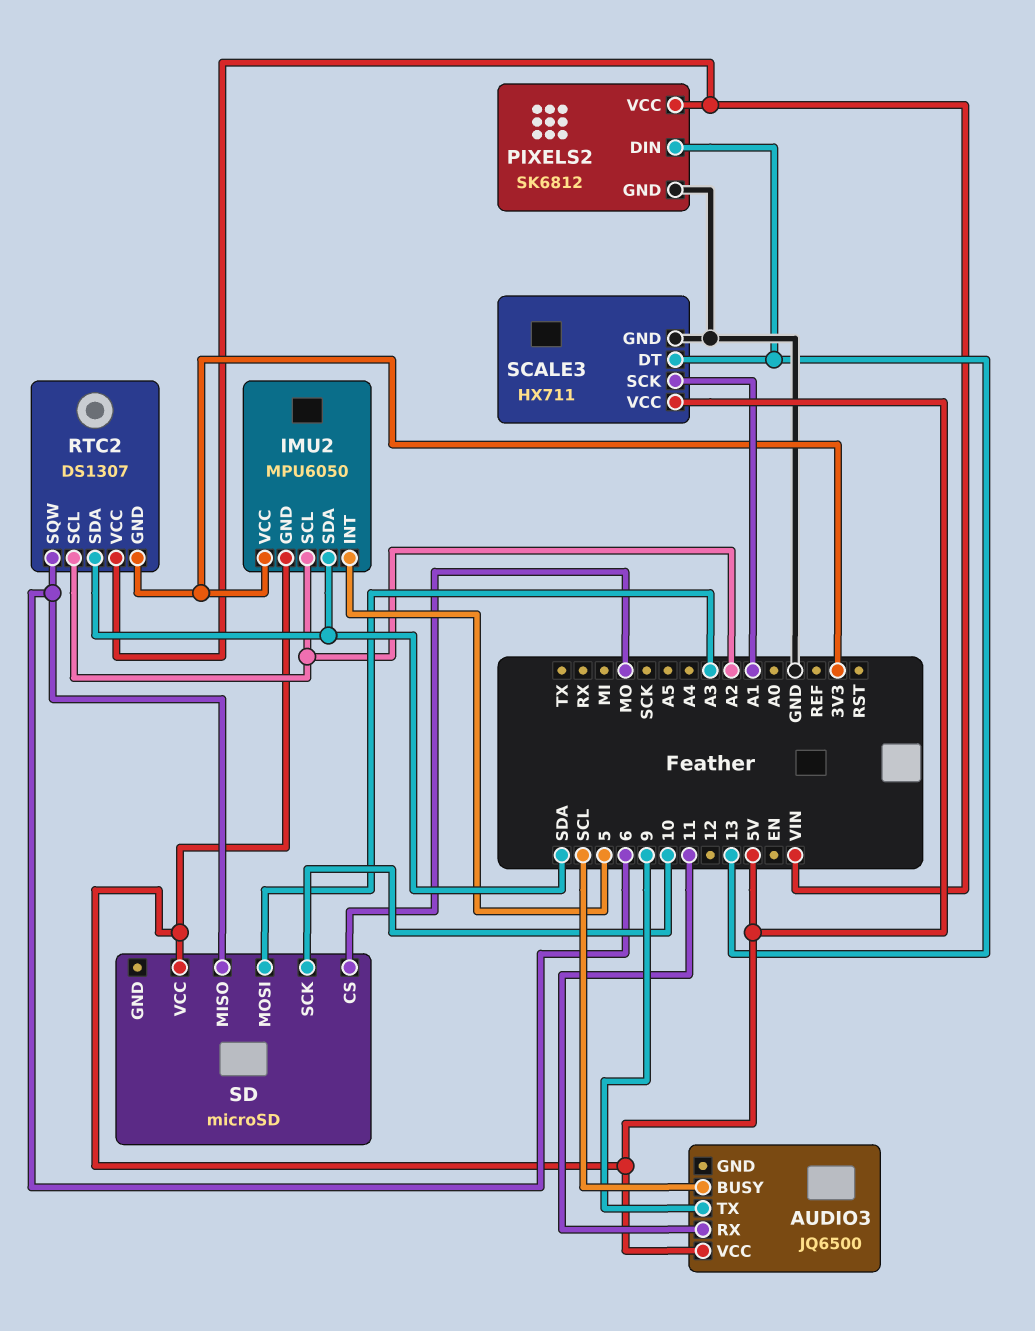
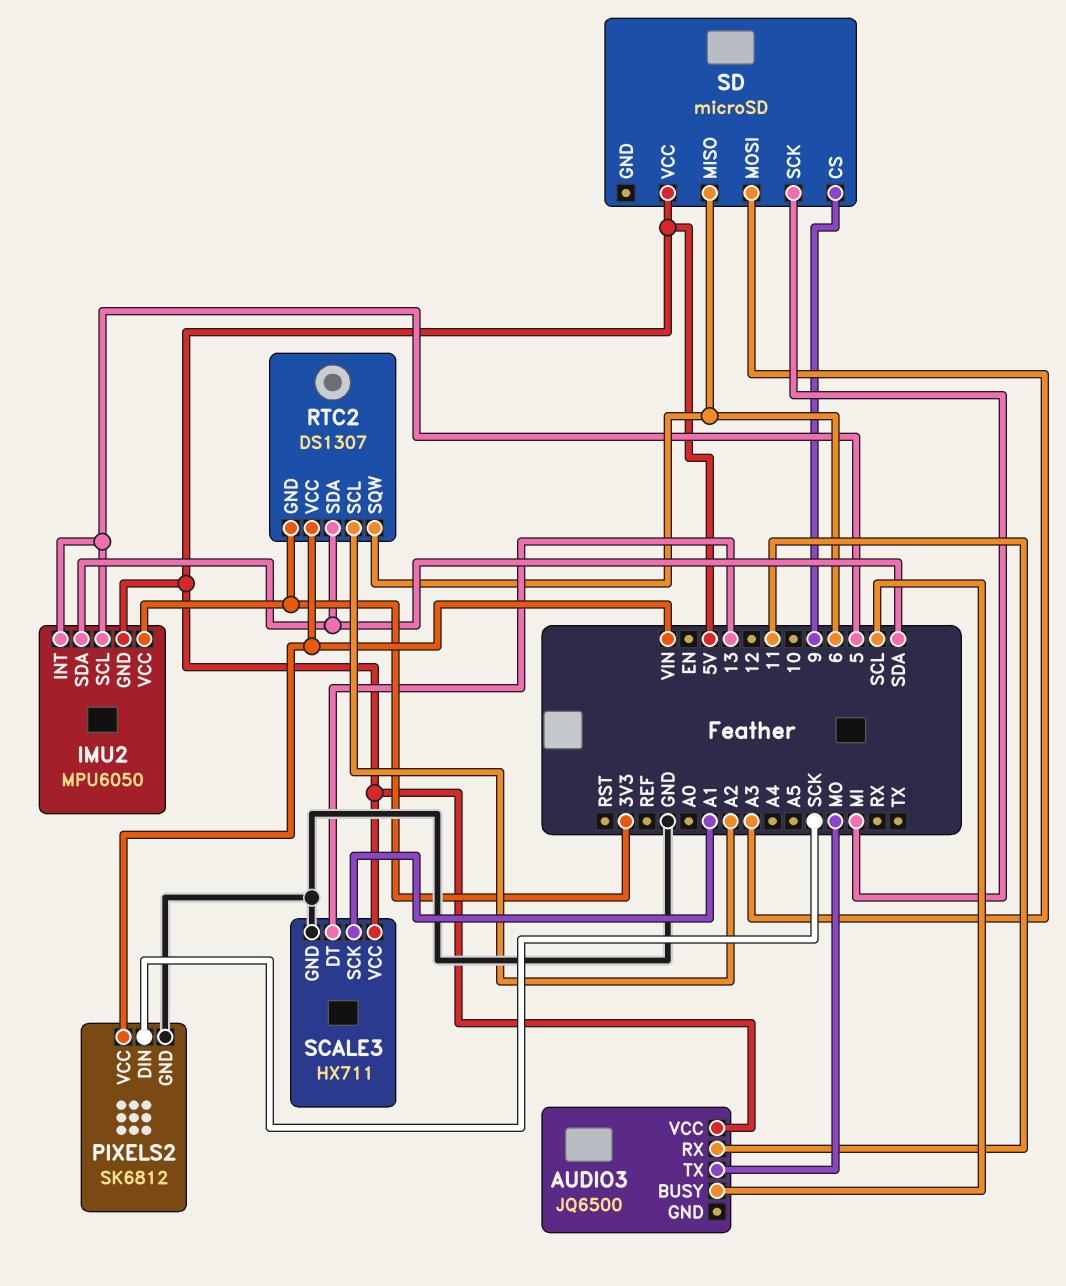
AUDIO3 pin TX: 9 -> MO
IMU2 pin SCL: A2 -> 5
PIXELS2 pin DIN: 13 -> SCK
SD pin CS: MO -> 9
SD pin SCK: 10 -> MI

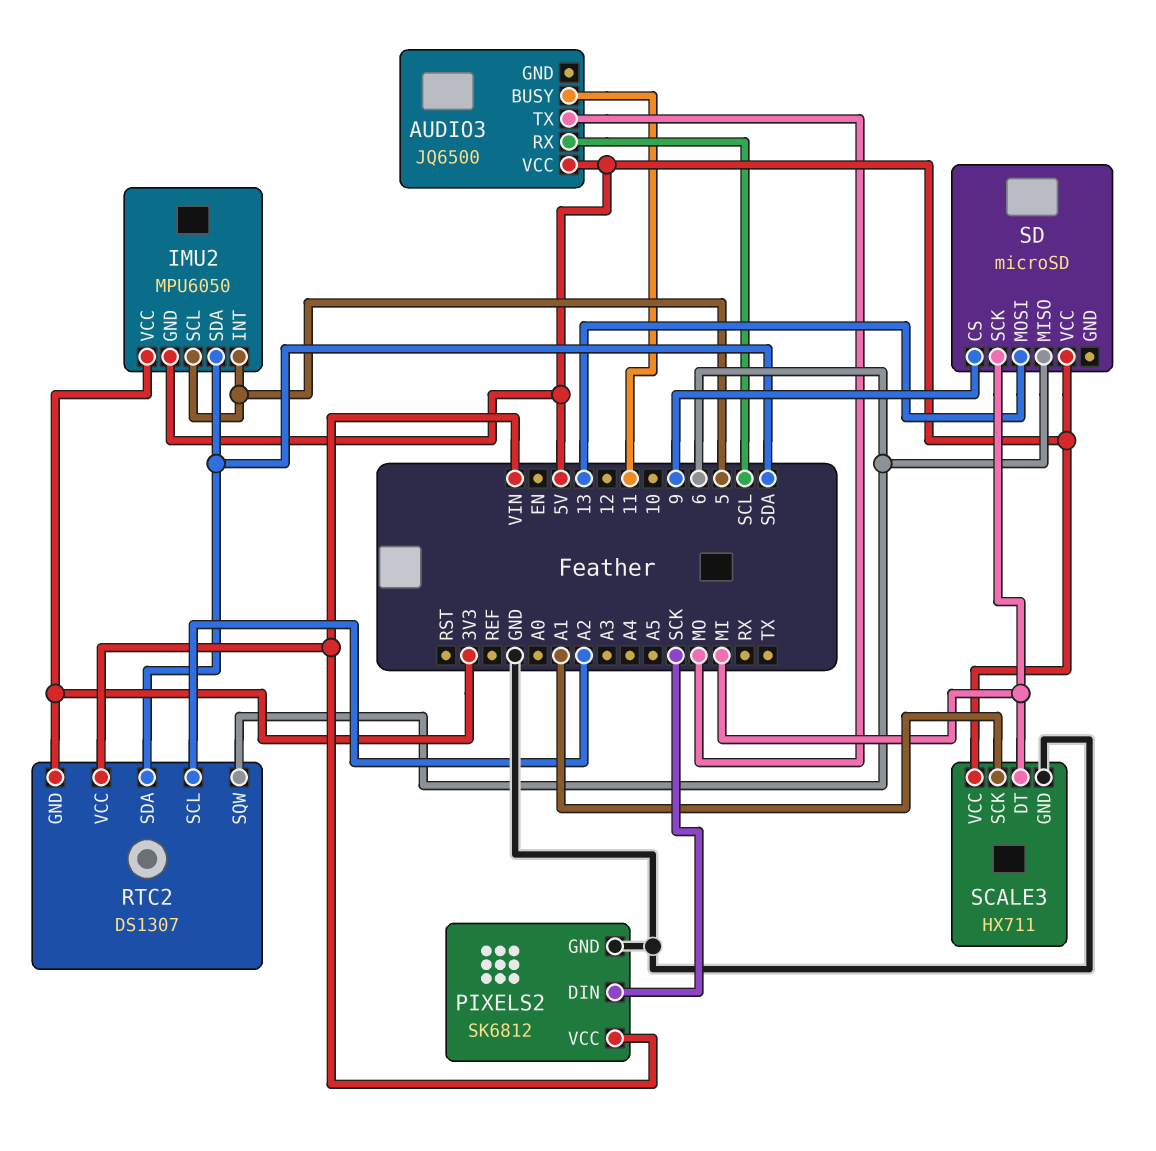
AUDIO3 pin BUSY: SCL -> 11
AUDIO3 pin RX: 11 -> SCL
SCALE3 pin DT: 13 -> MI
SD pin MOSI: A3 -> 13

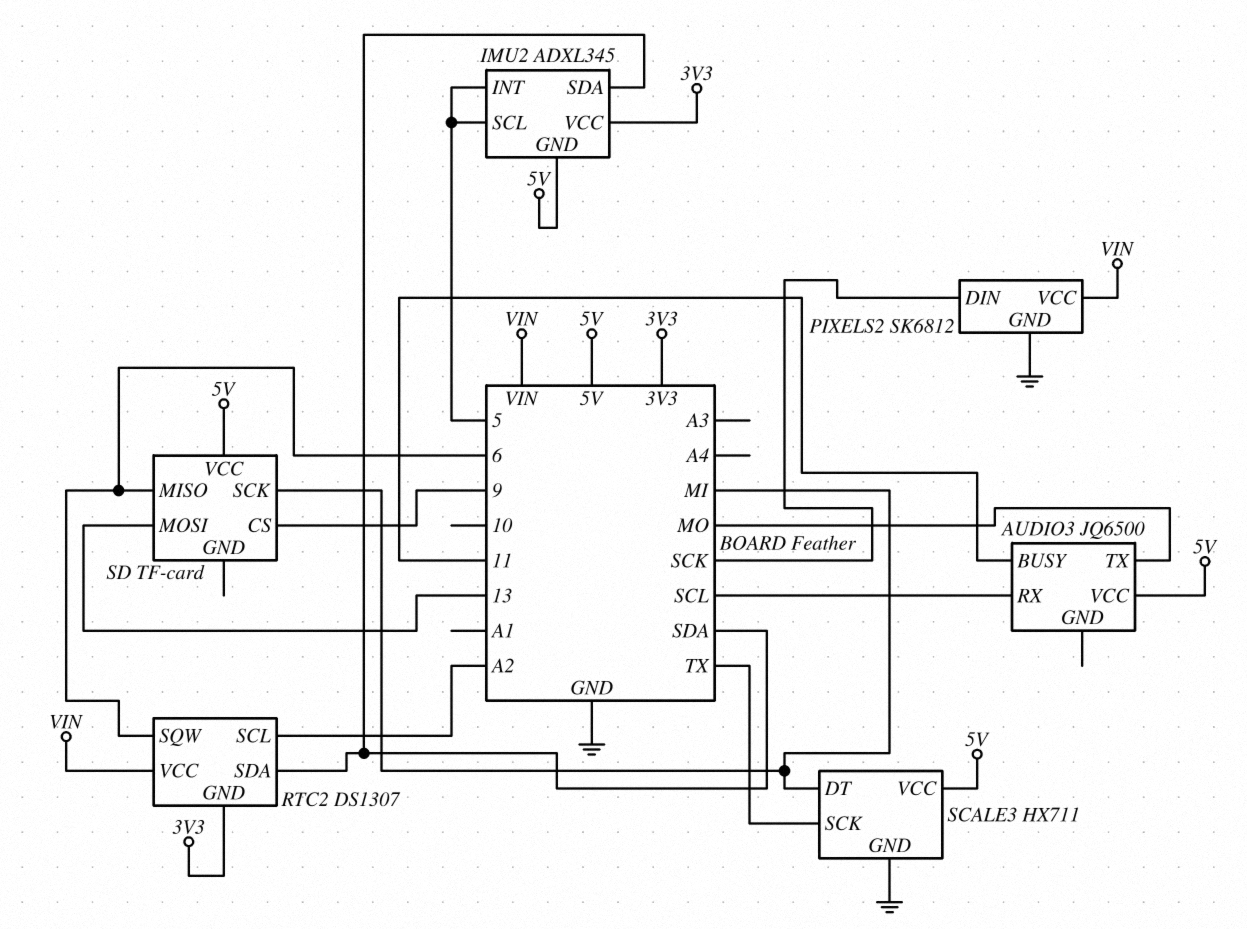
IMU2: MPU6050 -> ADXL345
SCALE3 pin SCK: A1 -> TX
SD: microSD -> TF-card

